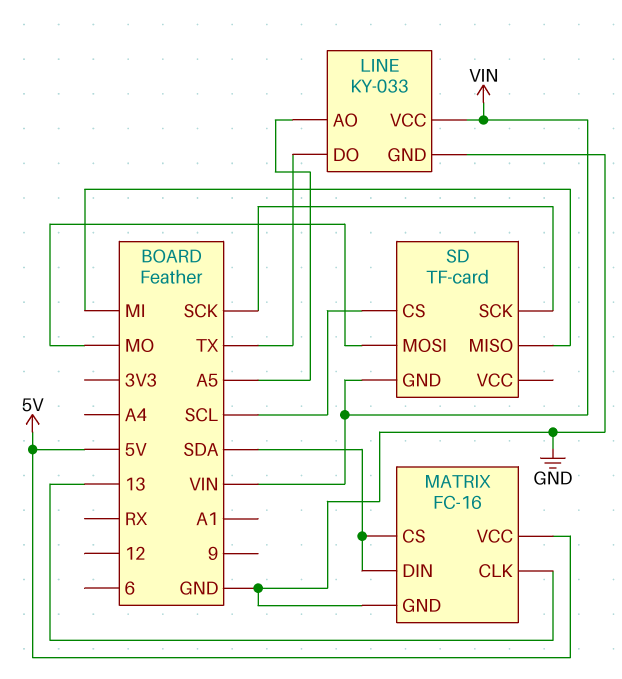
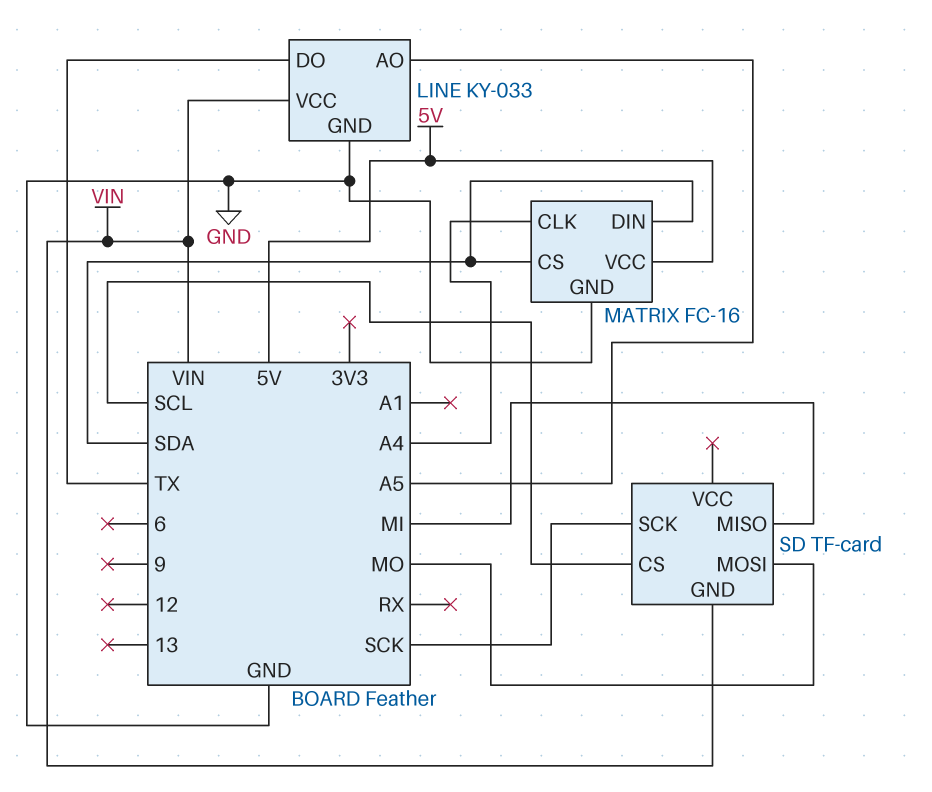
MATRIX pin CLK: 13 -> A4

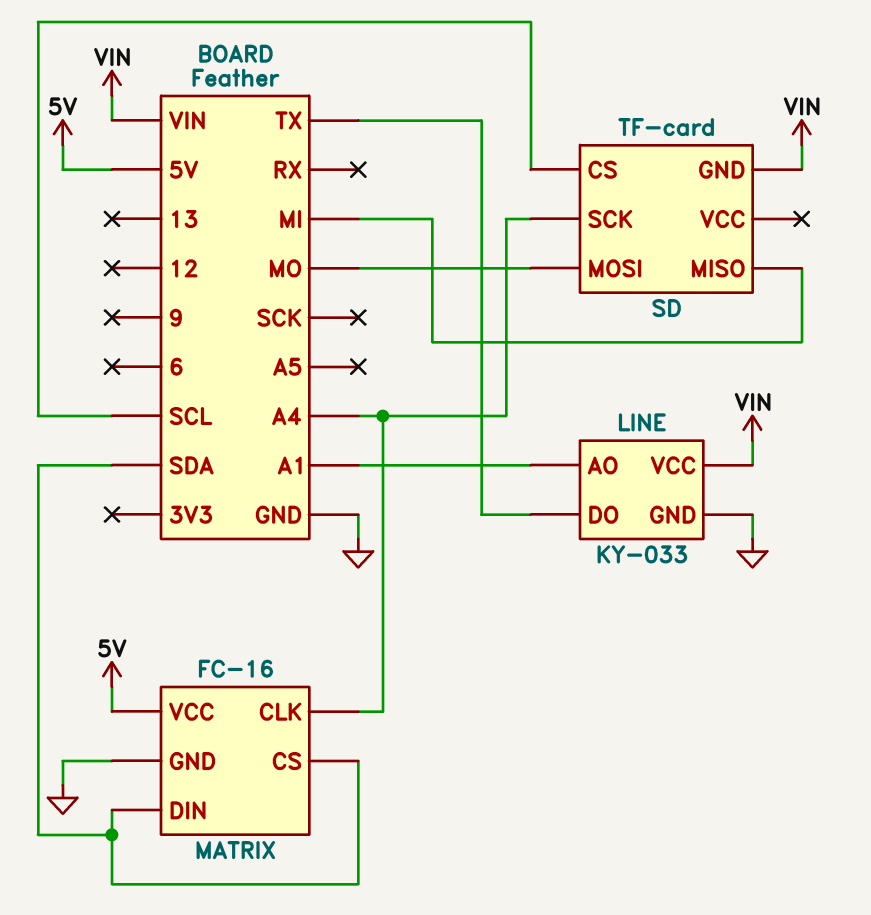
LINE pin AO: A5 -> A1
SD pin SCK: SCK -> A4

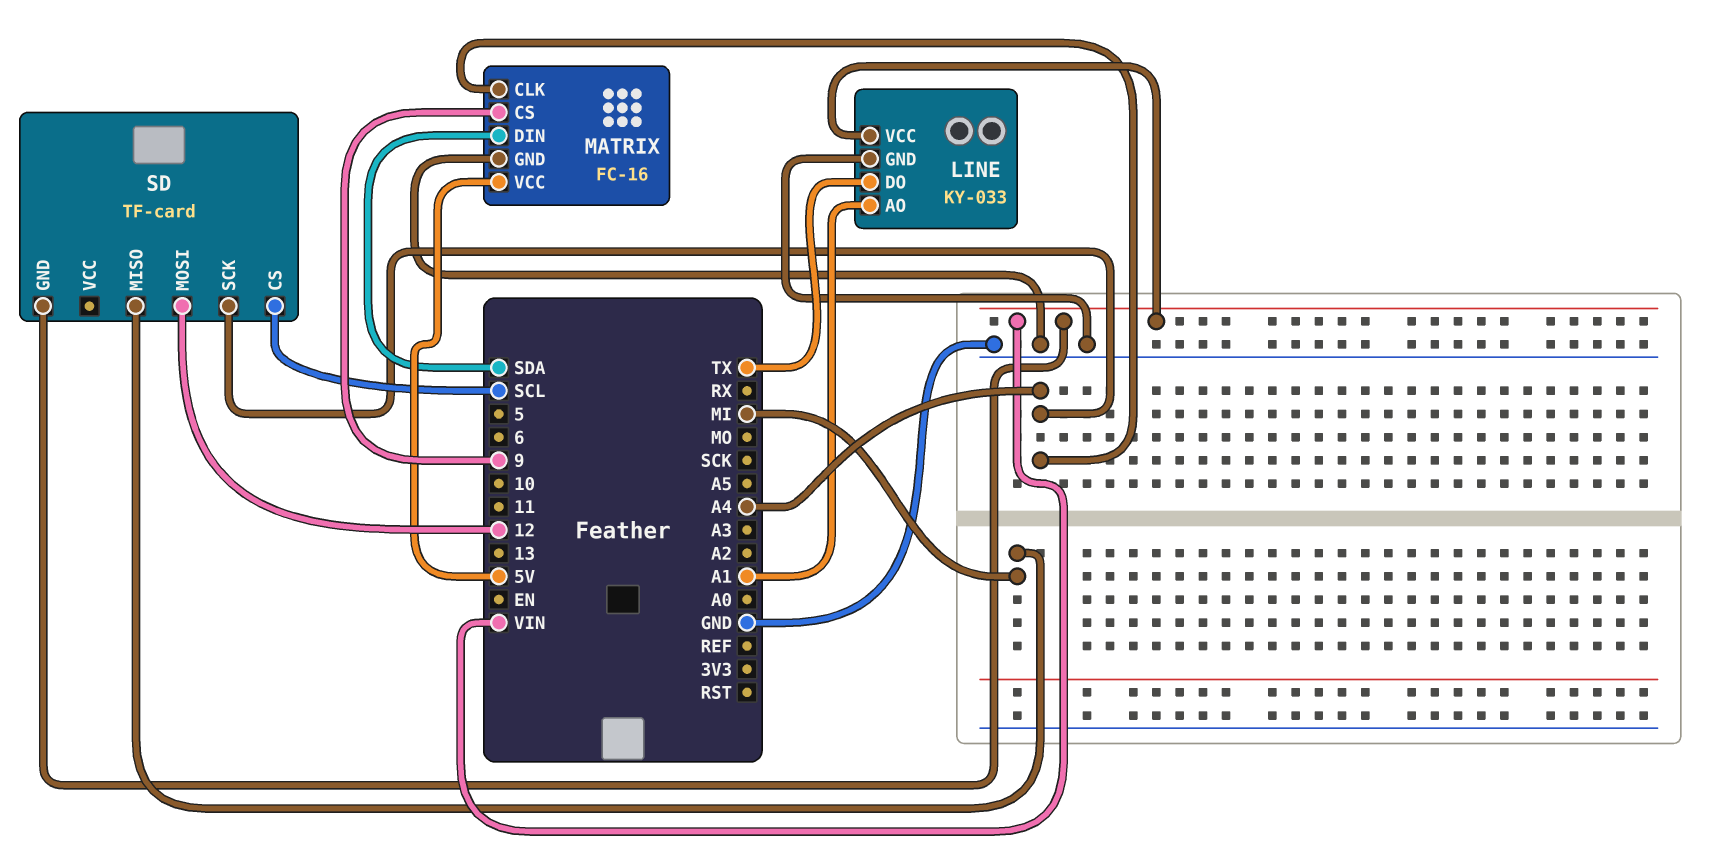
MATRIX pin CS: SDA -> 9
SD pin MOSI: MO -> 12

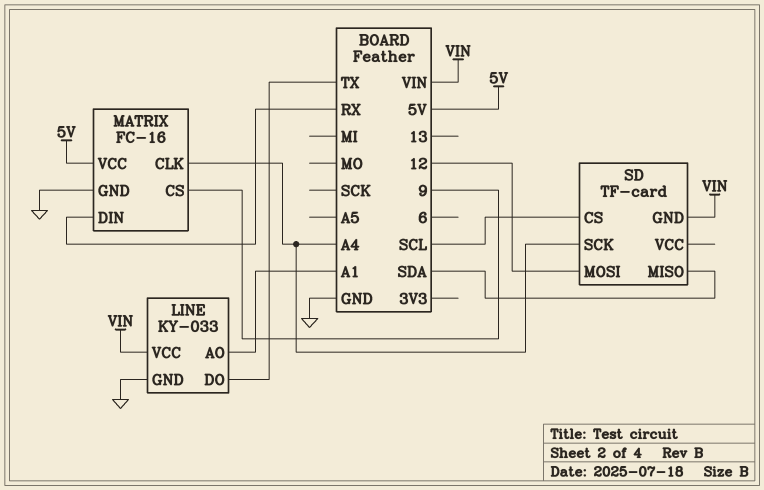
MATRIX pin DIN: SDA -> RX
SD pin MISO: MI -> SDA

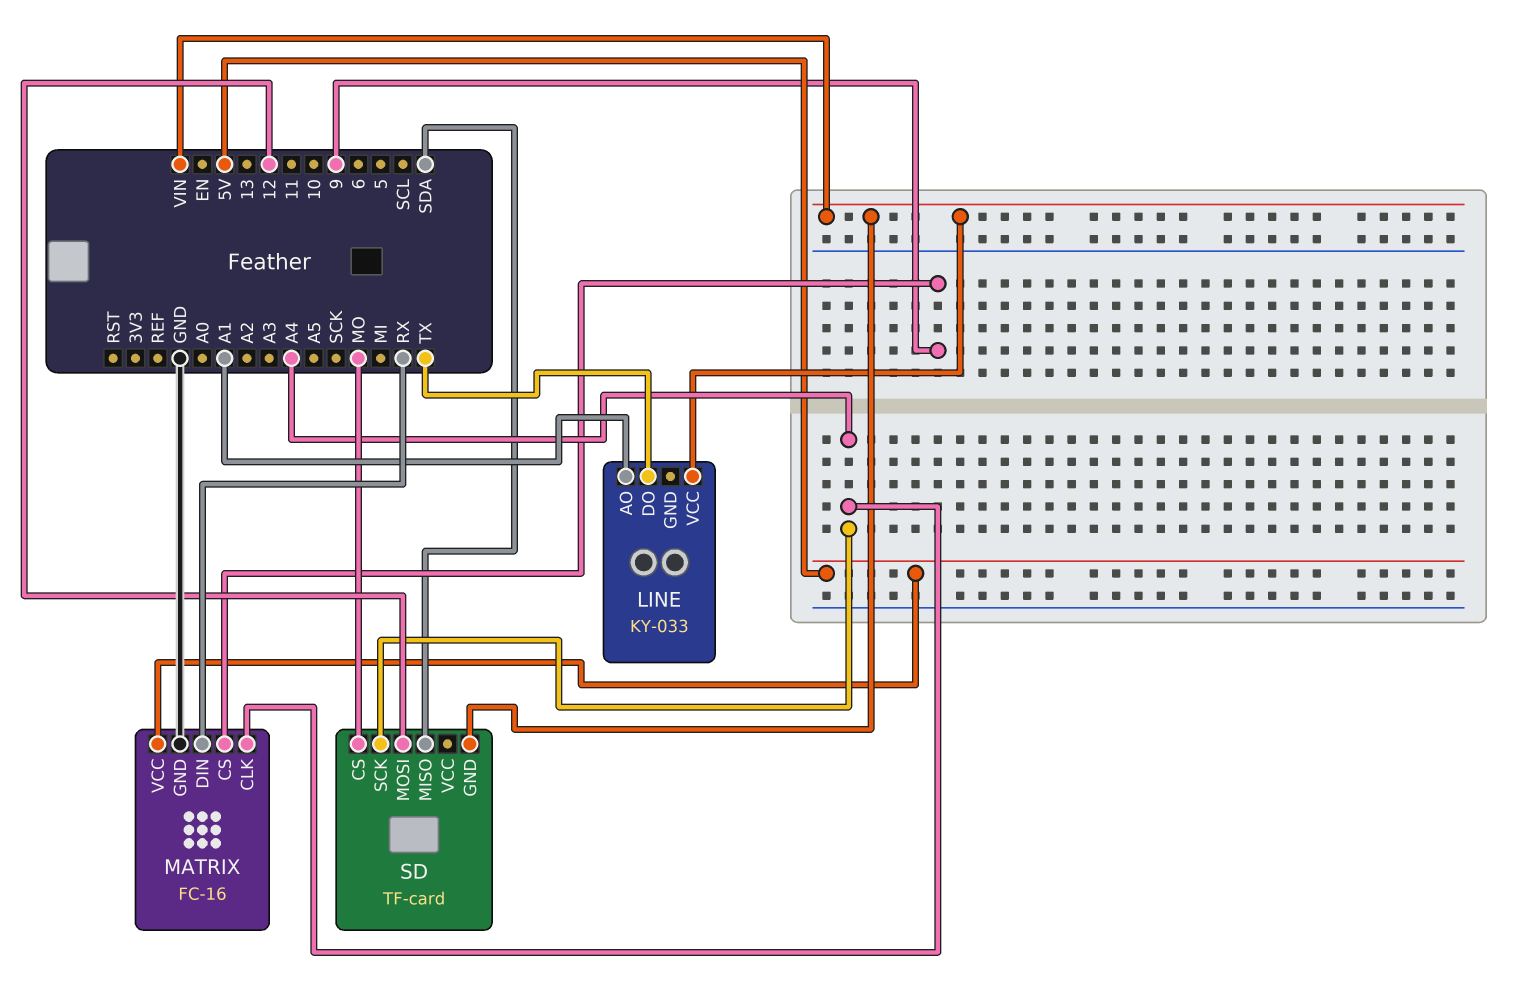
LINE pin GND: GND -> none
SD pin CS: SCL -> MO

